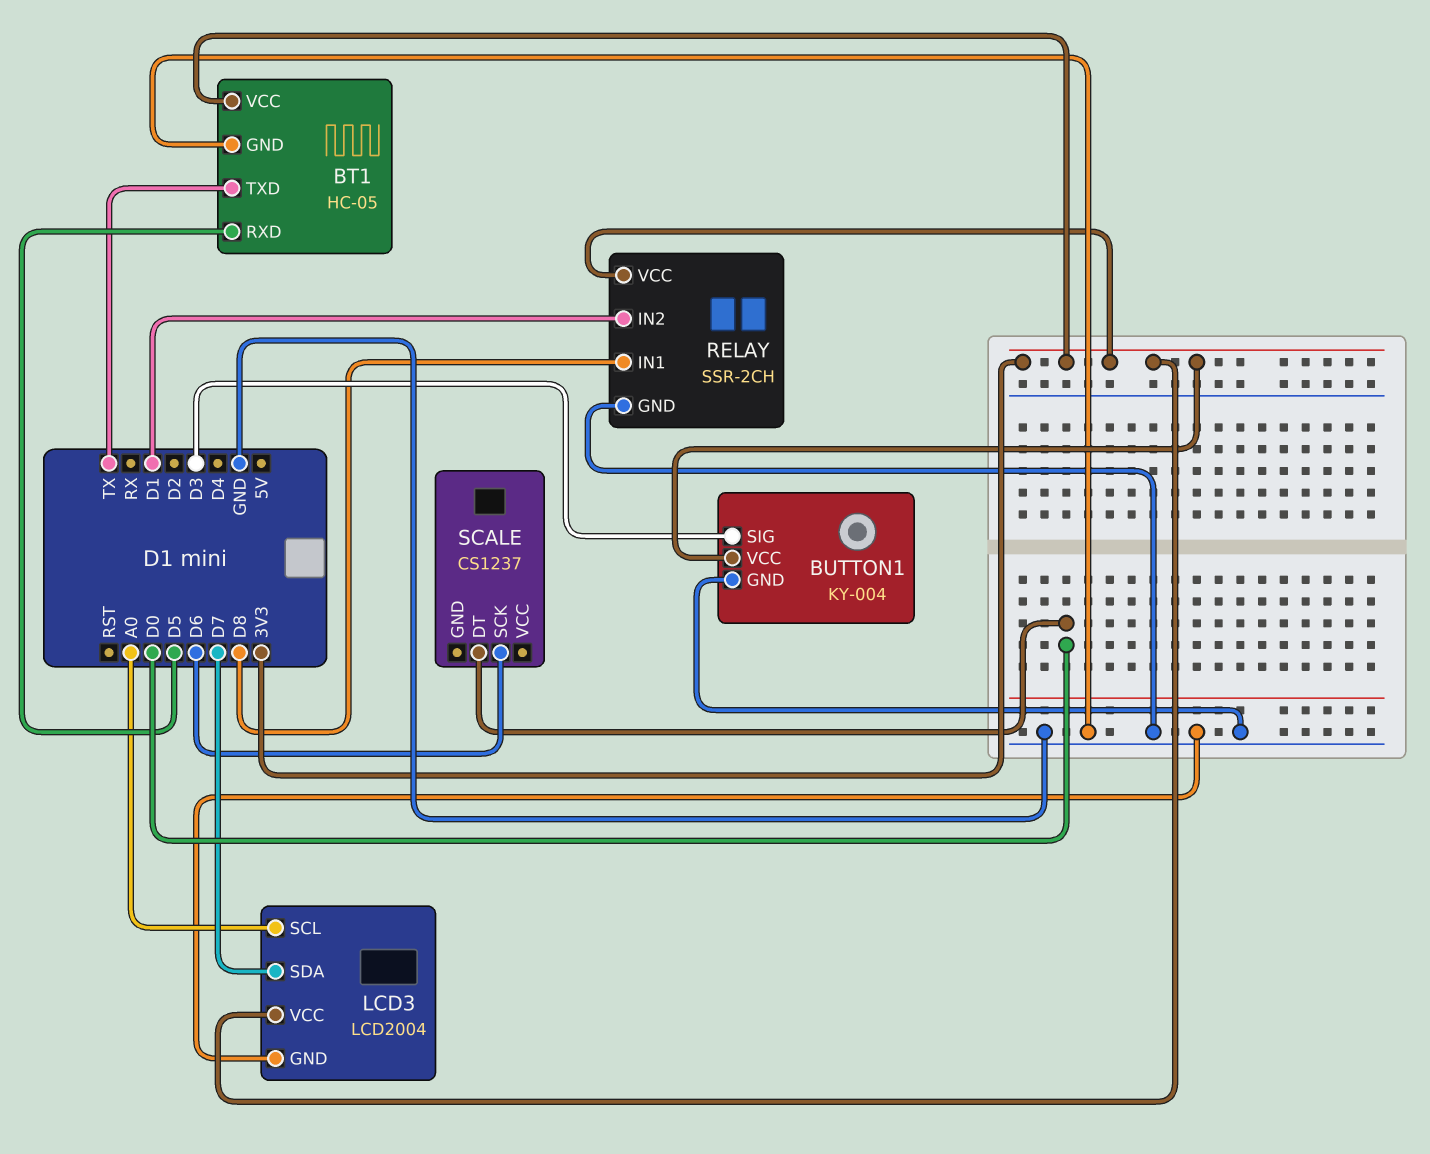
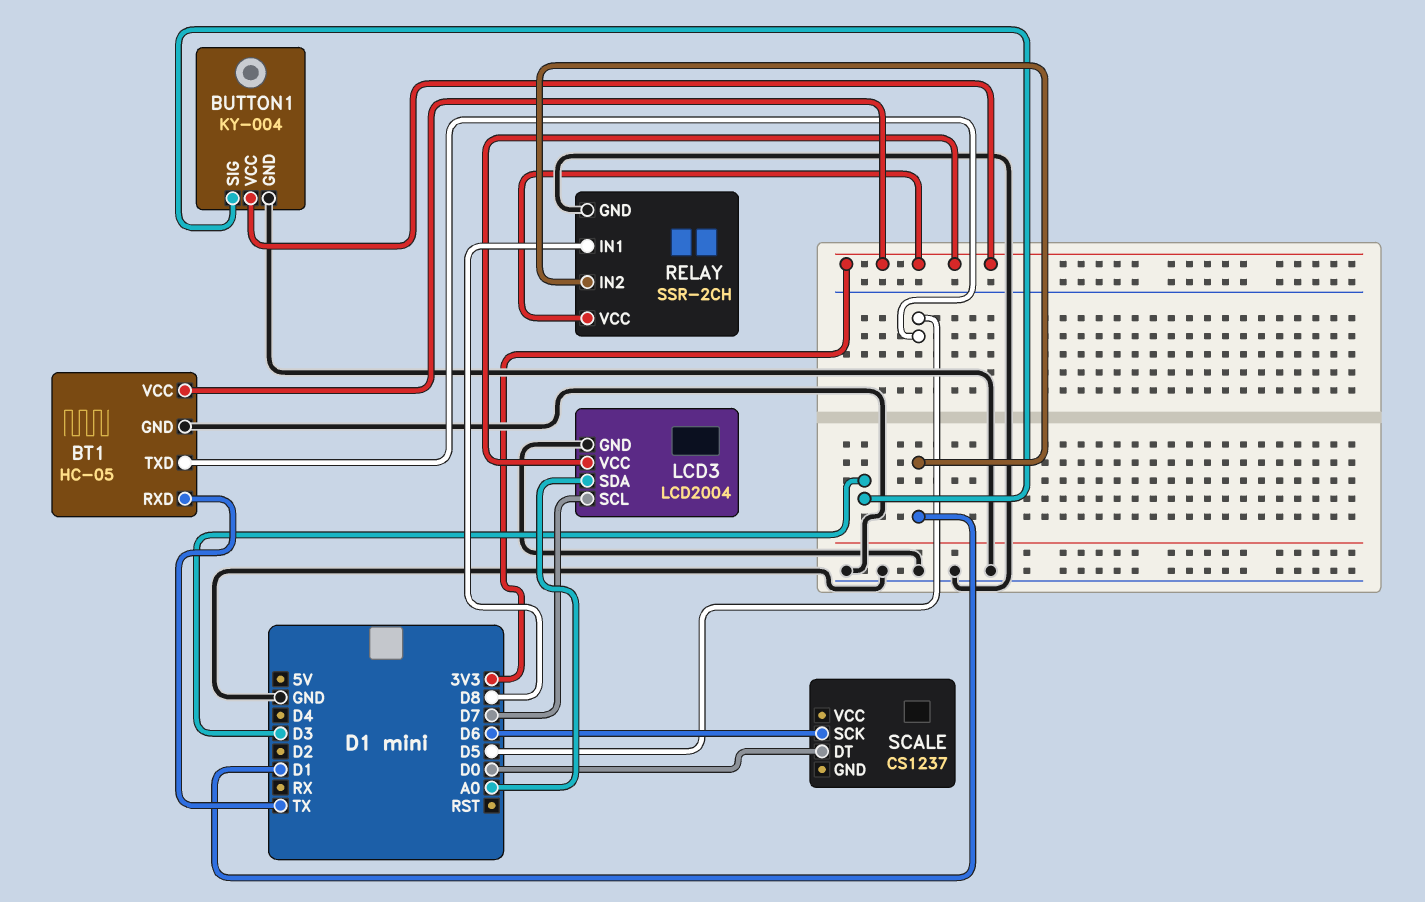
BT1 pin RXD: D5 -> TX
BT1 pin TXD: TX -> D5
LCD3 pin SCL: A0 -> D7
LCD3 pin SDA: D7 -> A0

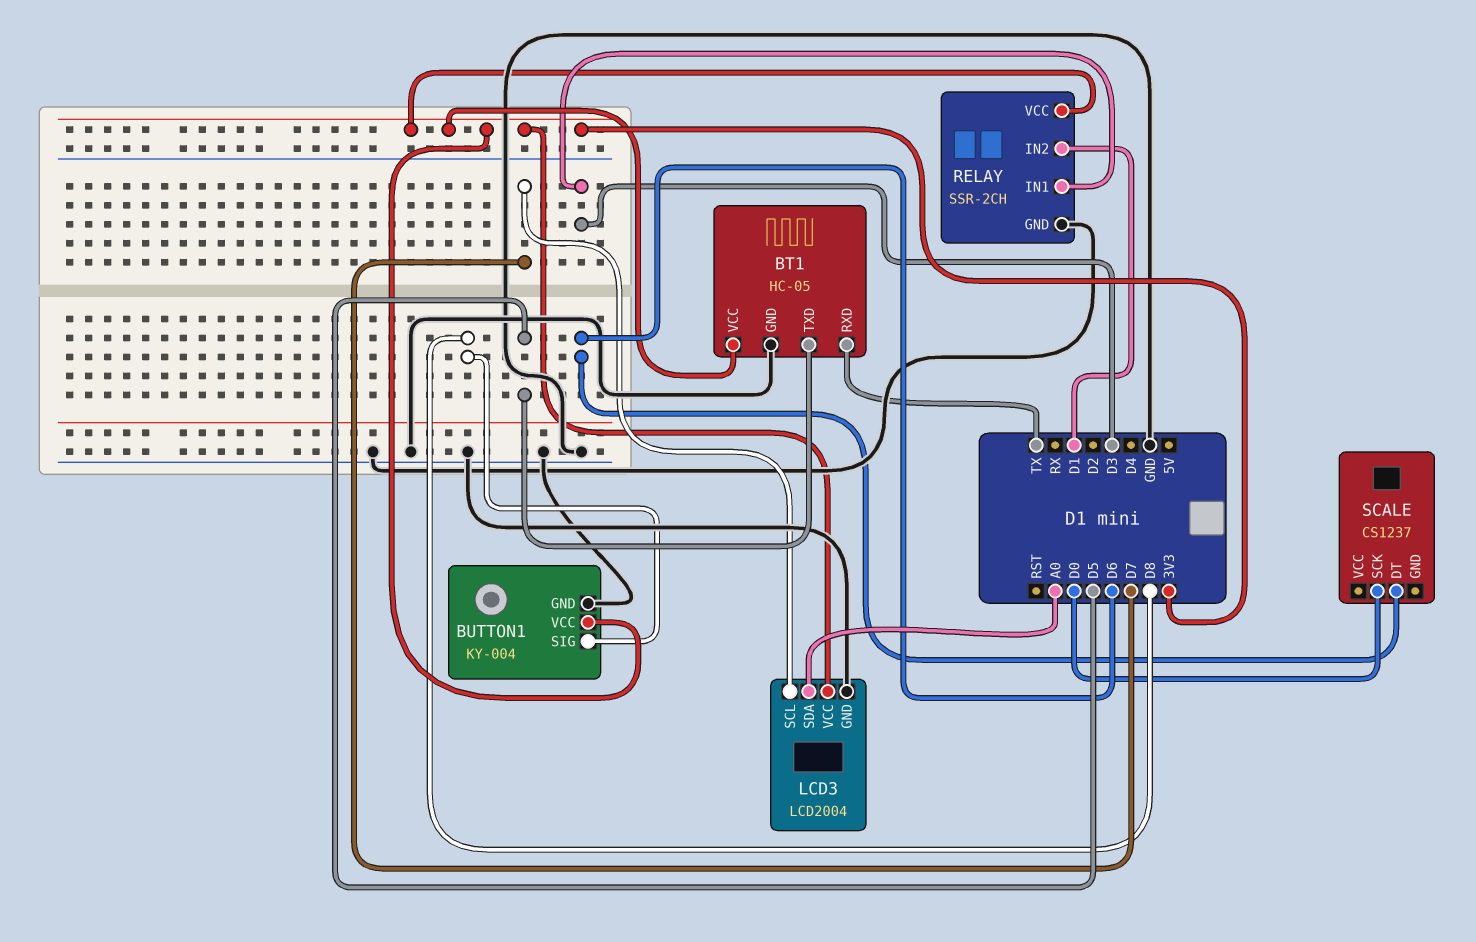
BUTTON1 pin SIG: D3 -> D8
RELAY pin IN1: D8 -> D3
SCALE pin DT: D0 -> D6
SCALE pin SCK: D6 -> D0

